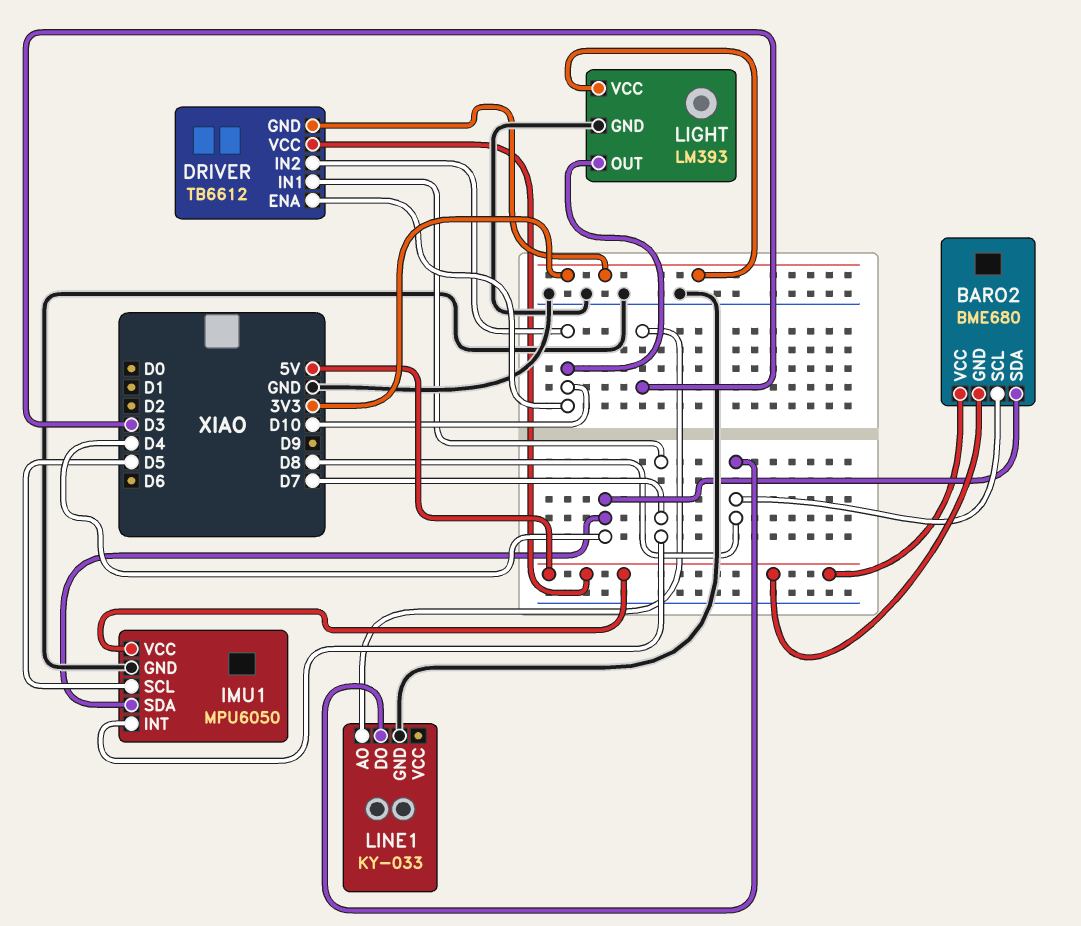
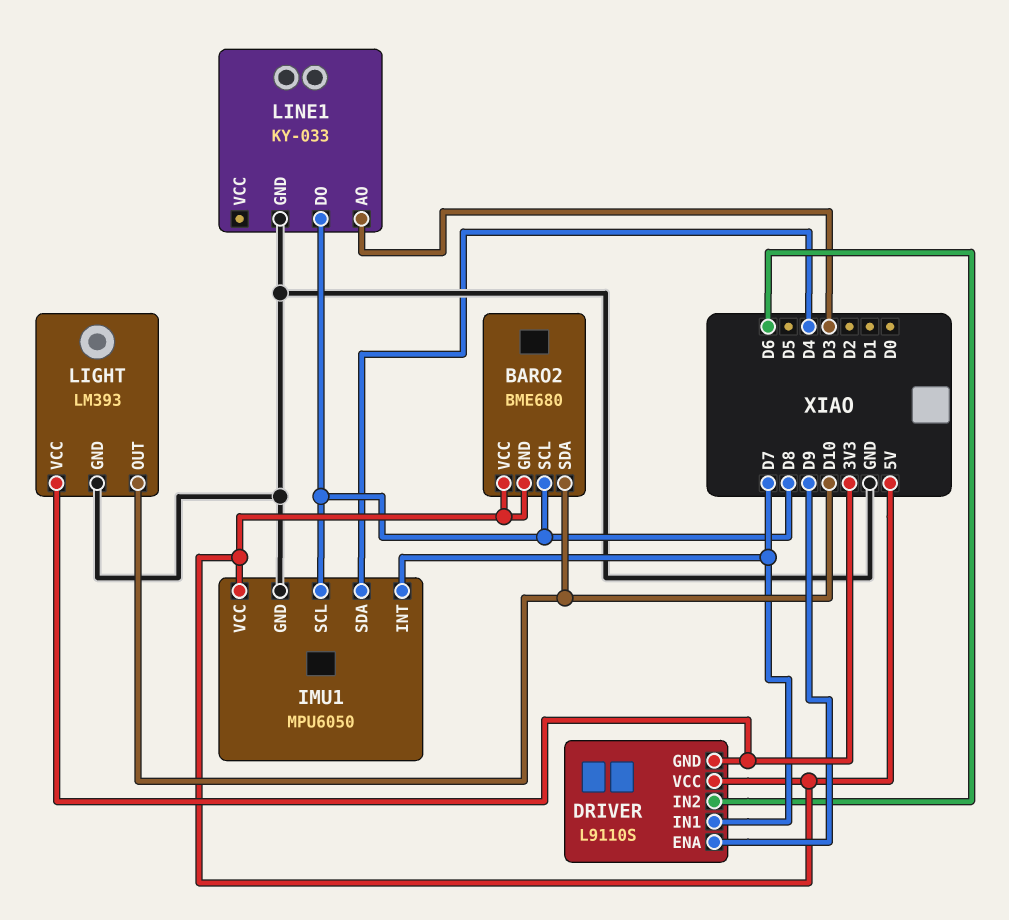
BARO2 pin SDA: D4 -> D10
DRIVER: TB6612 -> L9110S
DRIVER pin ENA: D10 -> D9
DRIVER pin IN2: D10 -> D6
IMU1 pin SCL: D5 -> D8

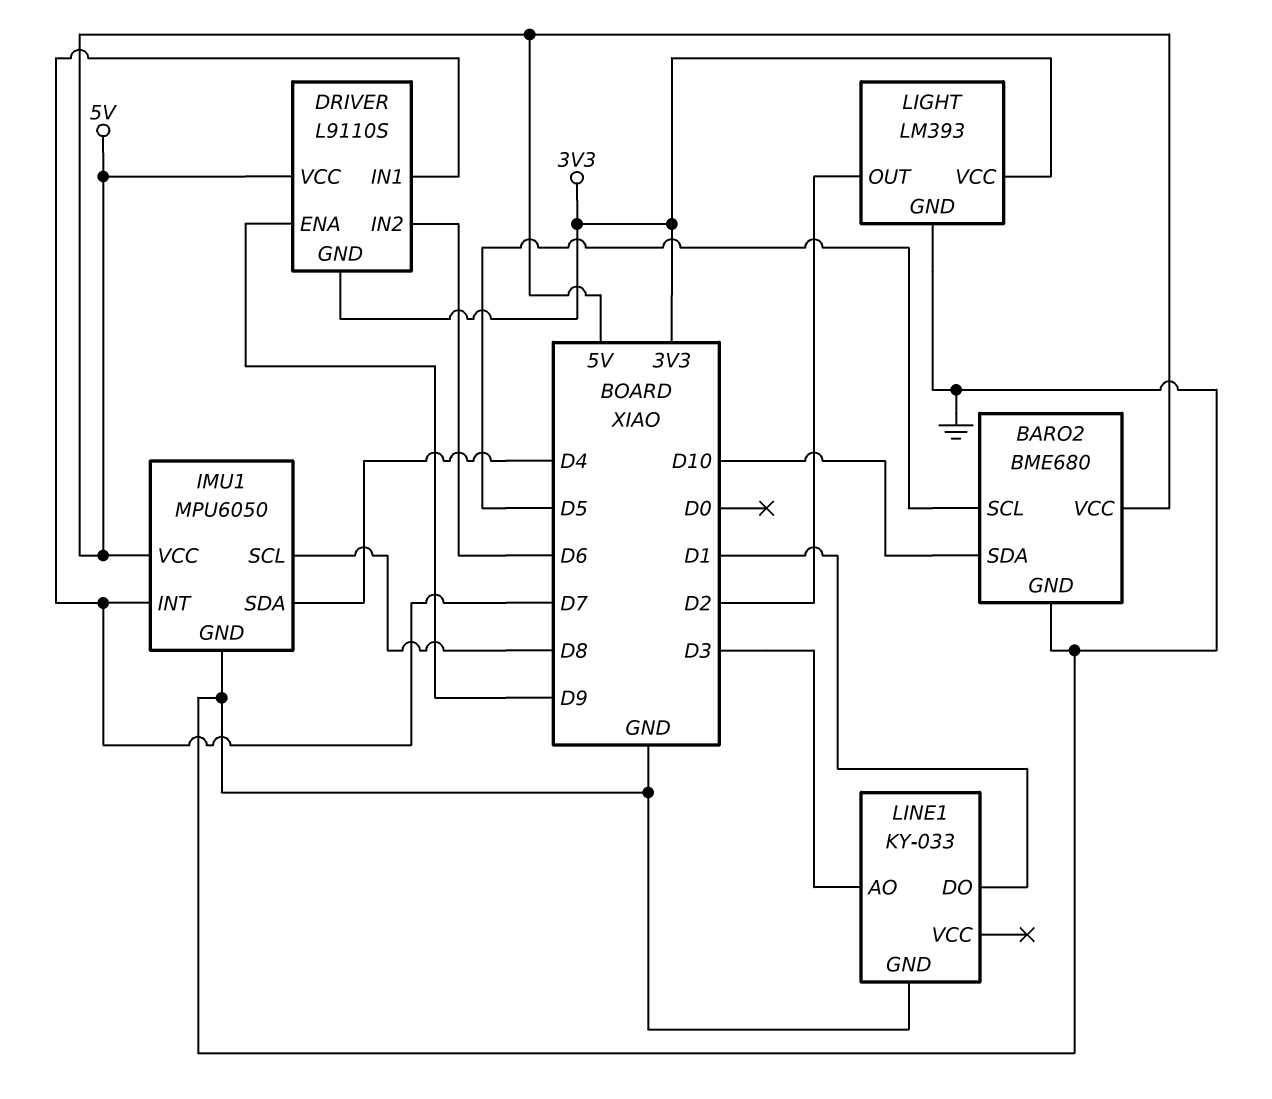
BARO2 pin GND: 5V -> GND
BARO2 pin SCL: D8 -> D5
LIGHT pin OUT: D10 -> D2
LINE1 pin DO: D8 -> D1

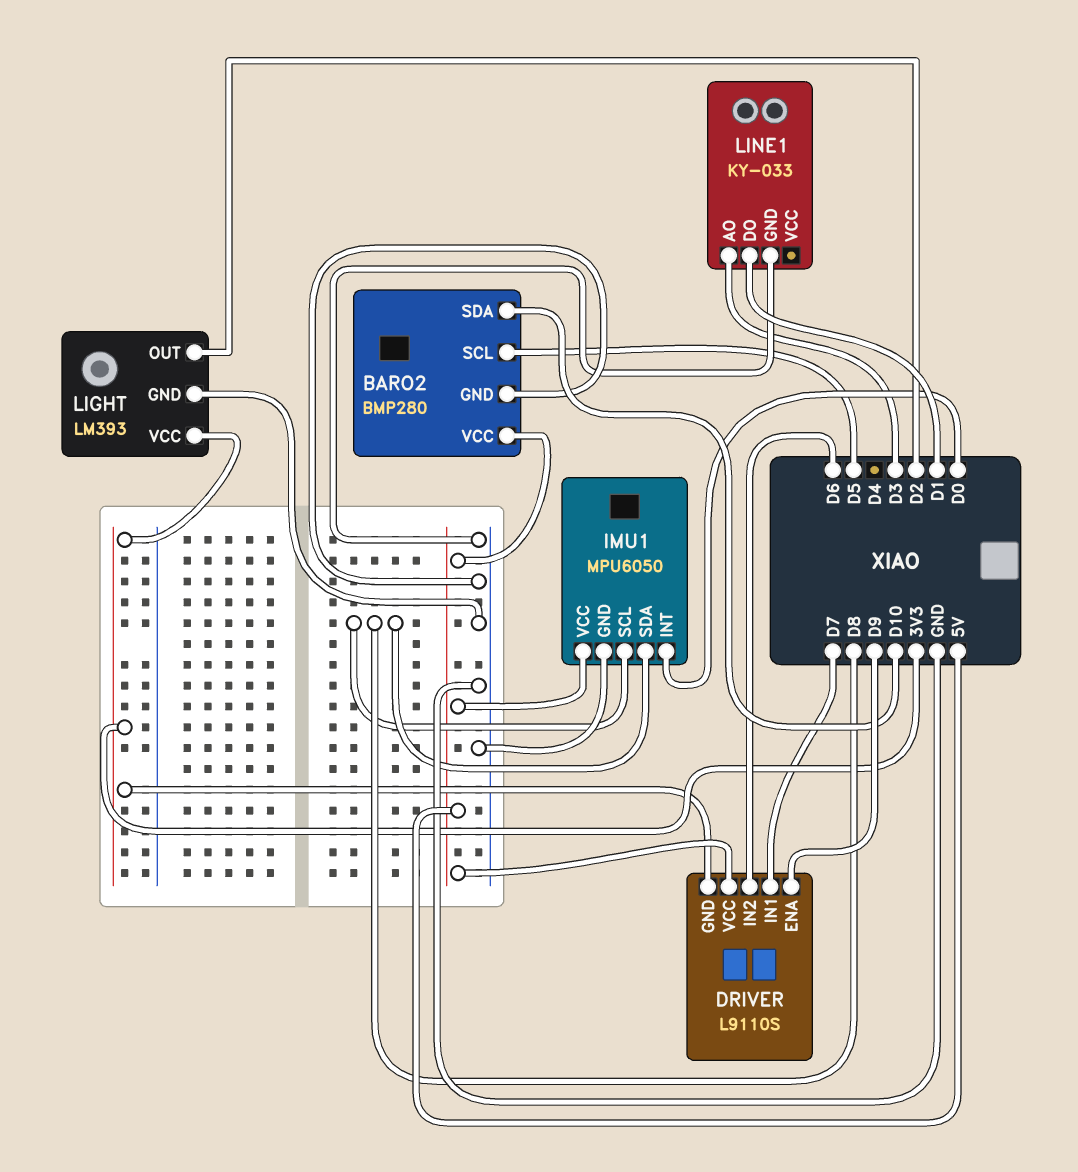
BARO2: BME680 -> BMP280
IMU1 pin INT: D7 -> D0
IMU1 pin SDA: D4 -> D8

